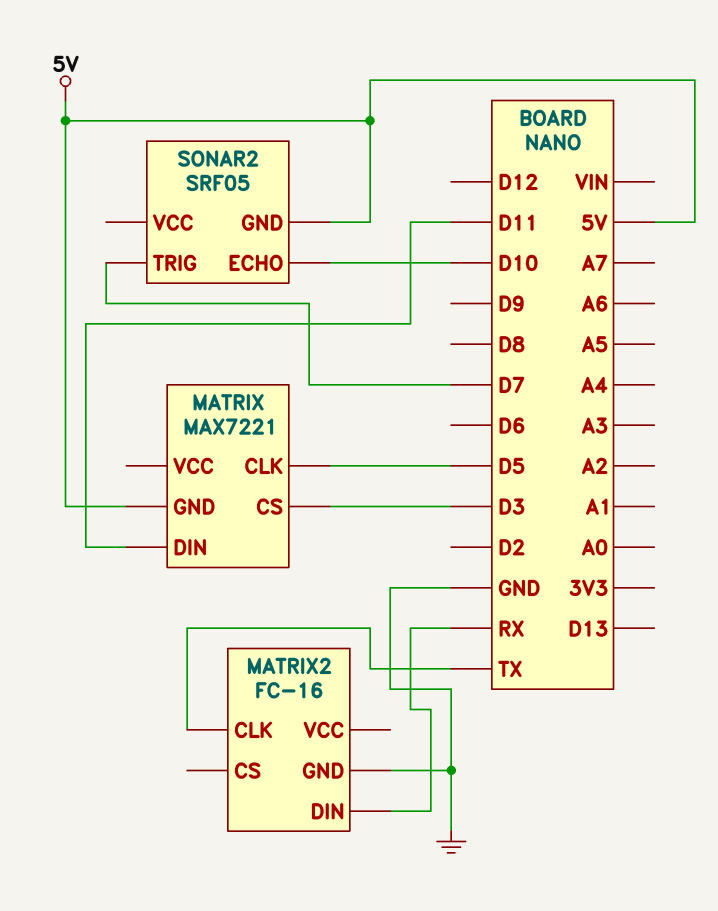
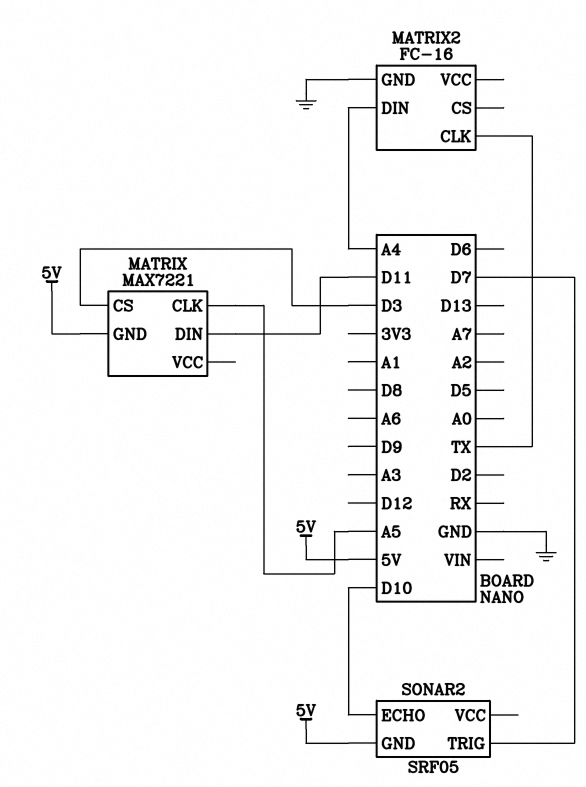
MATRIX pin CLK: D5 -> A5
MATRIX2 pin DIN: RX -> A4

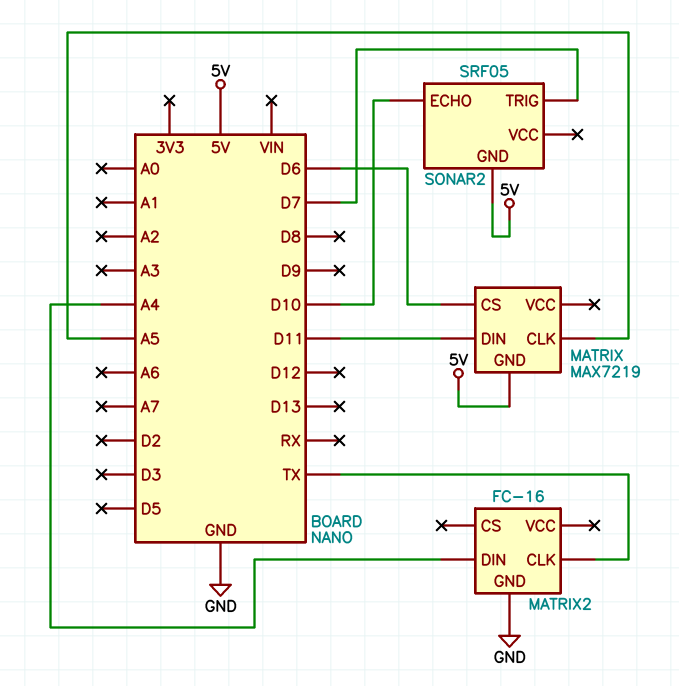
MATRIX: MAX7221 -> MAX7219
MATRIX pin CS: D3 -> D6

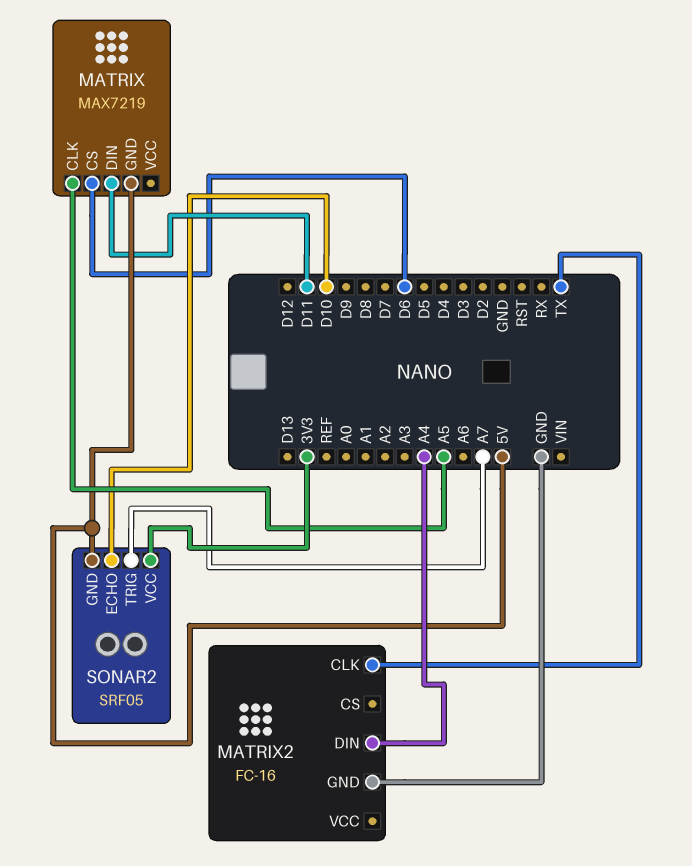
SONAR2 pin TRIG: D7 -> A7
SONAR2 pin VCC: none -> 3V3

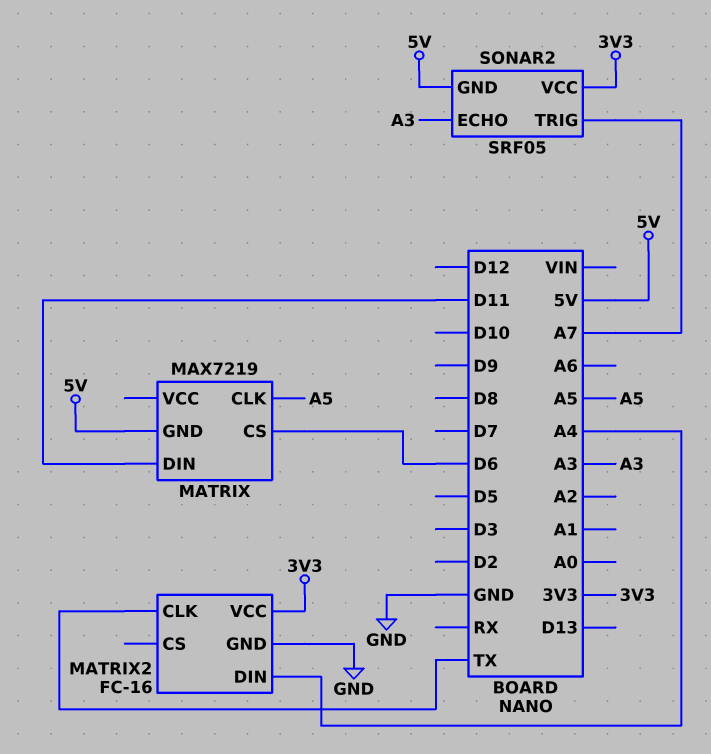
MATRIX2 pin VCC: none -> 3V3
SONAR2 pin ECHO: D10 -> A3

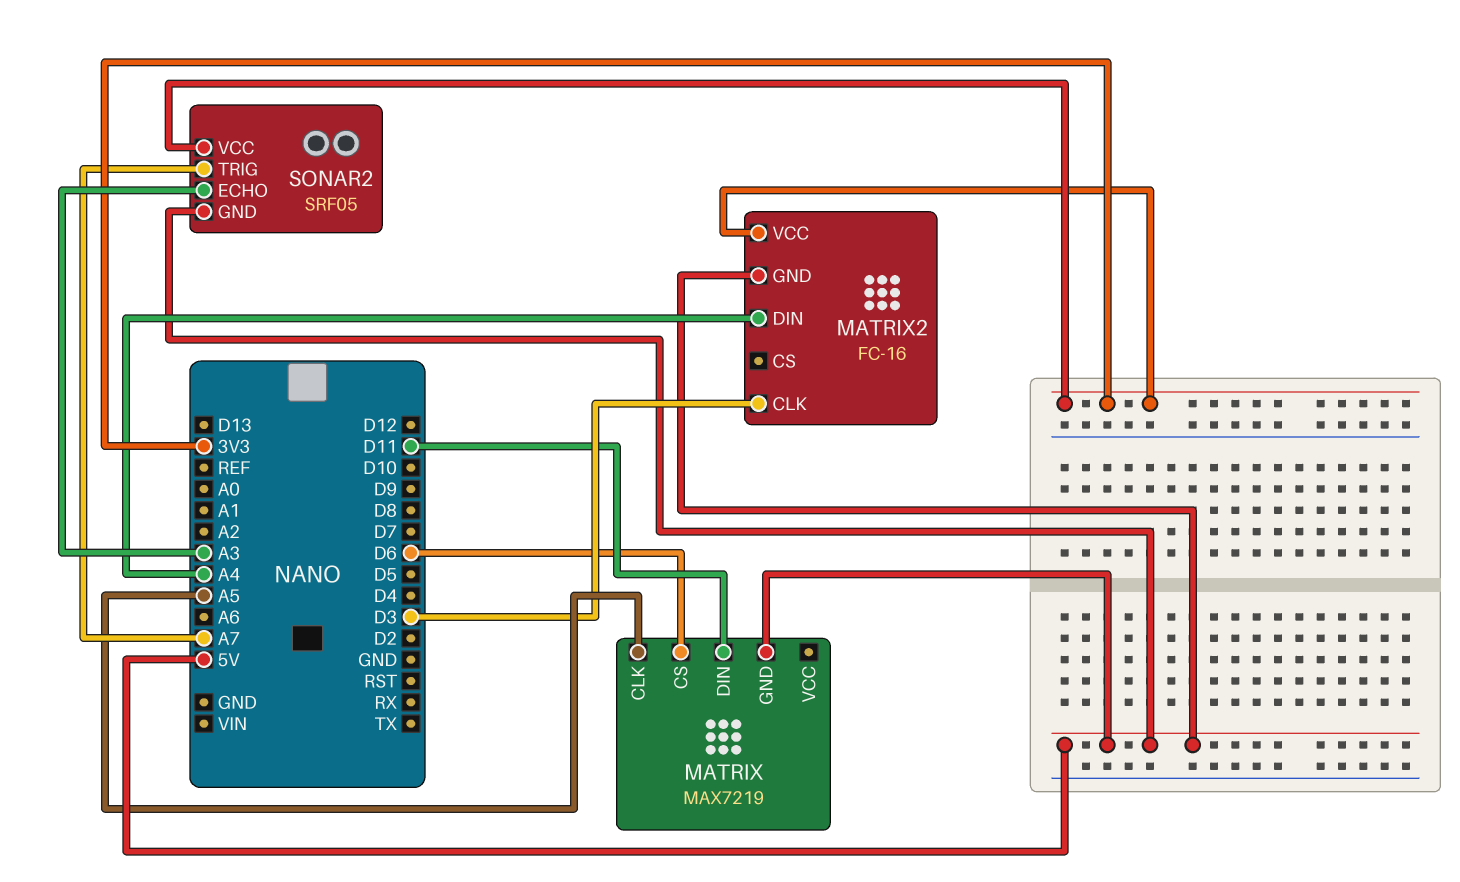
MATRIX2 pin CLK: TX -> D3
MATRIX2 pin GND: GND -> 5V

